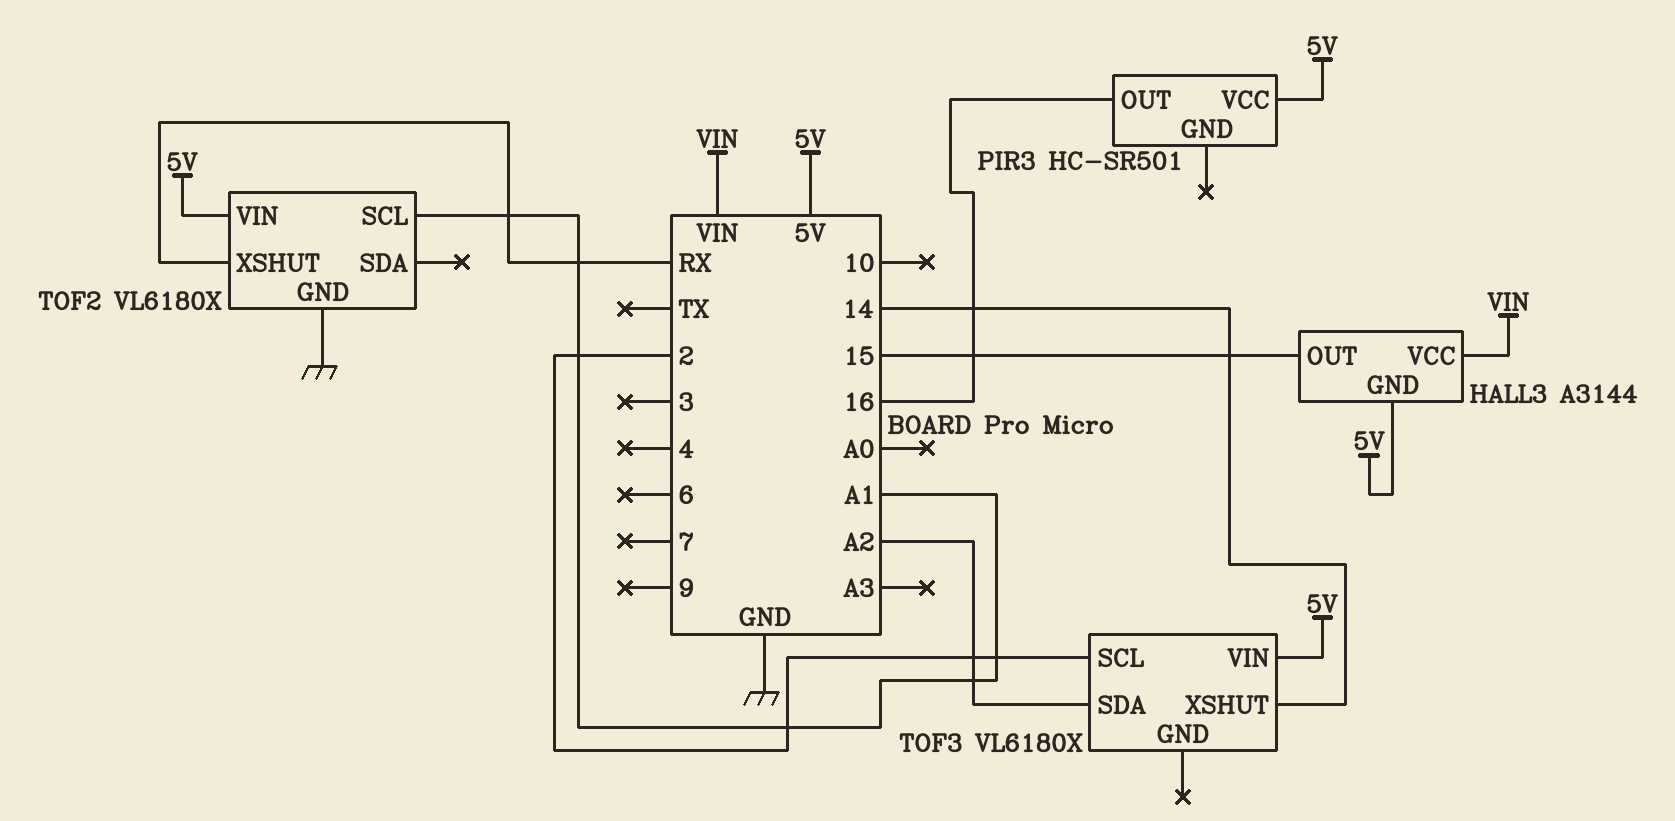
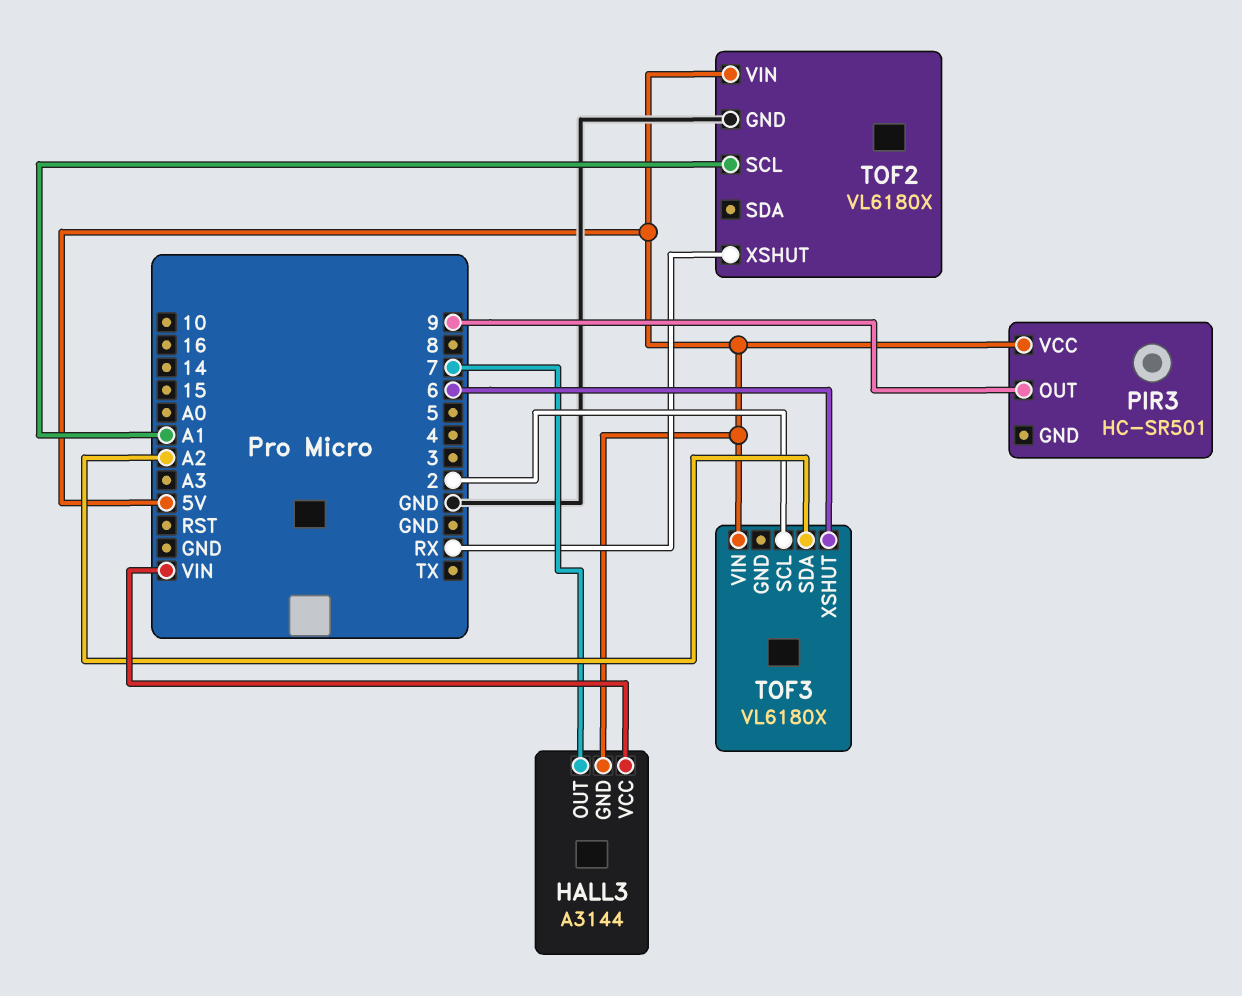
HALL3 pin OUT: 15 -> 7
PIR3 pin OUT: 16 -> 9
TOF3 pin XSHUT: 14 -> 6

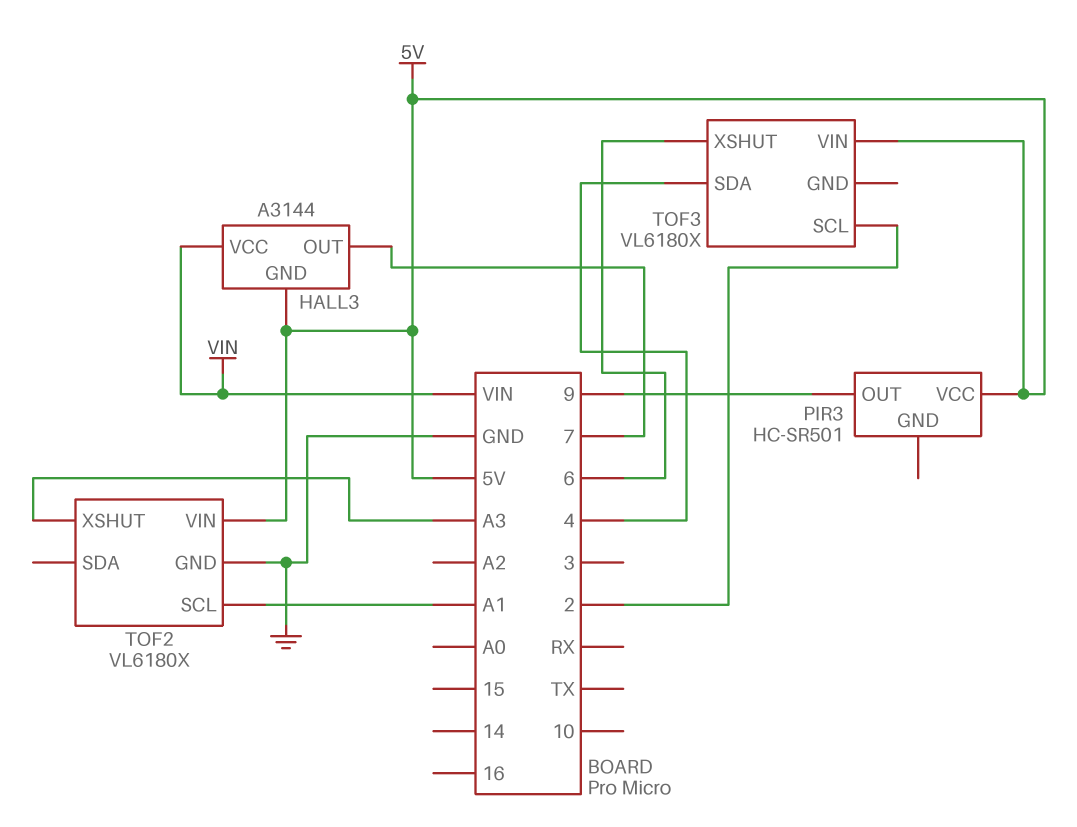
TOF2 pin XSHUT: RX -> A3
TOF3 pin SDA: A2 -> 4

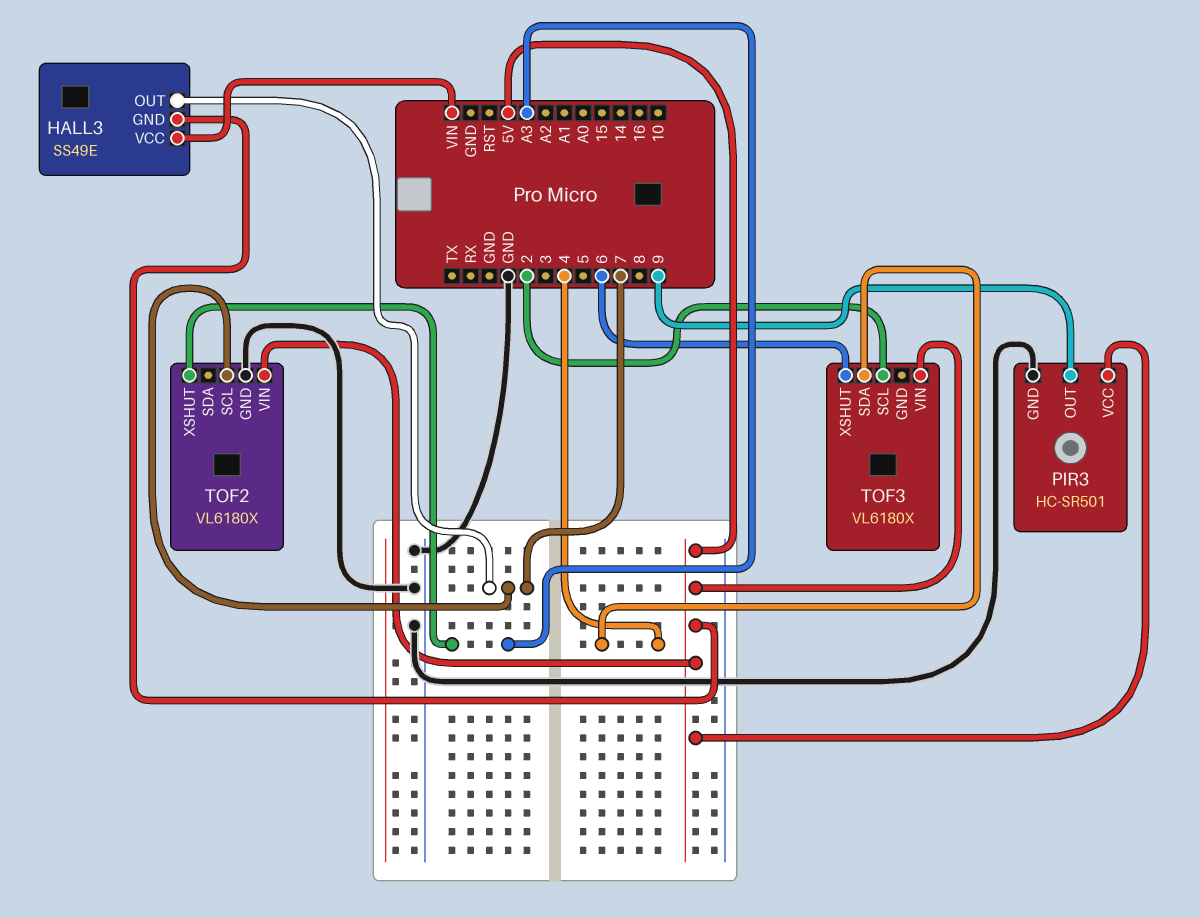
HALL3: A3144 -> SS49E
PIR3 pin GND: none -> GND
TOF2 pin SCL: A1 -> 7

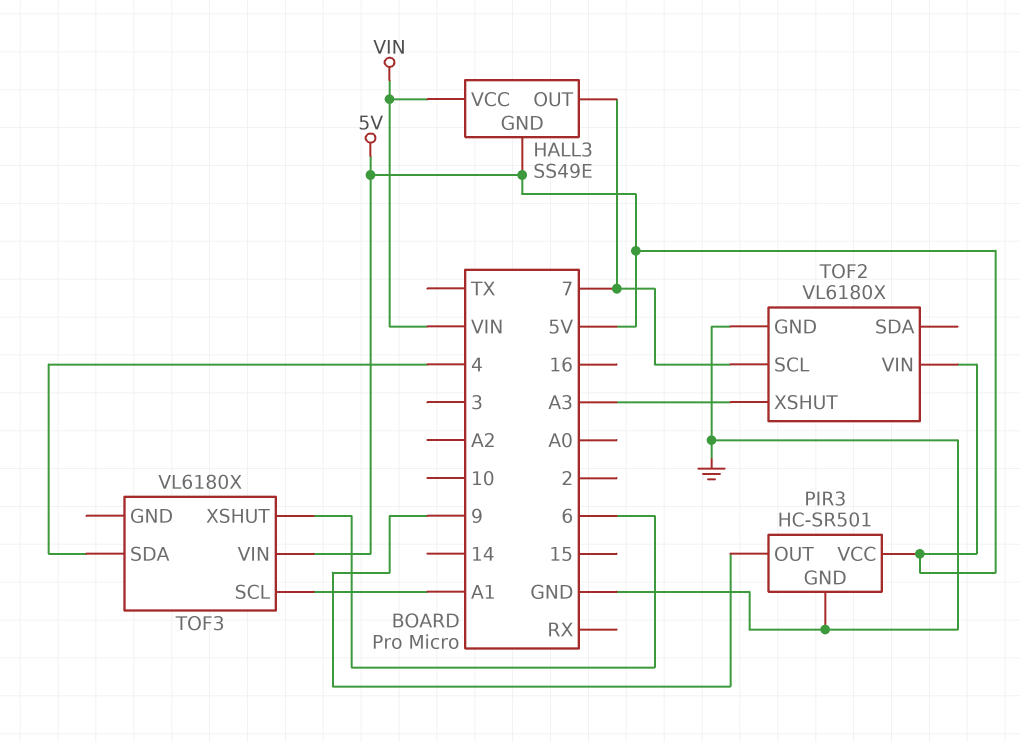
TOF3 pin SCL: 2 -> A1

